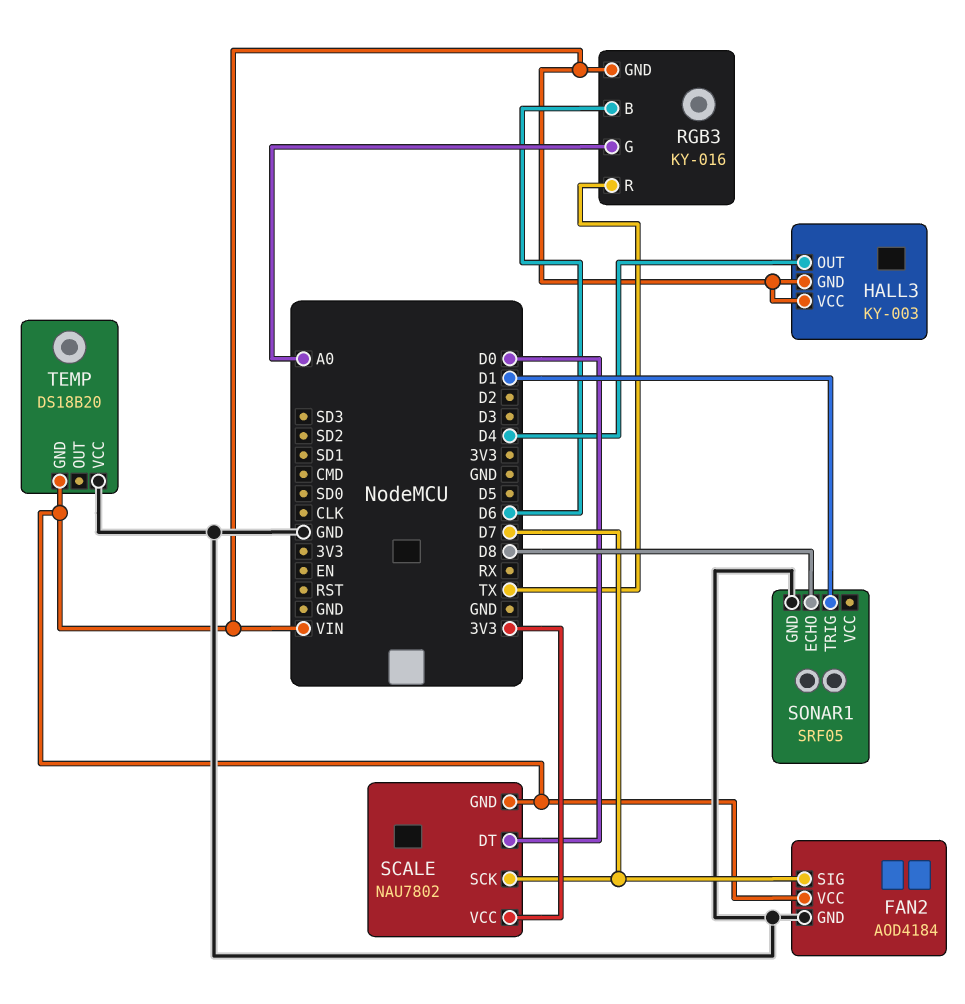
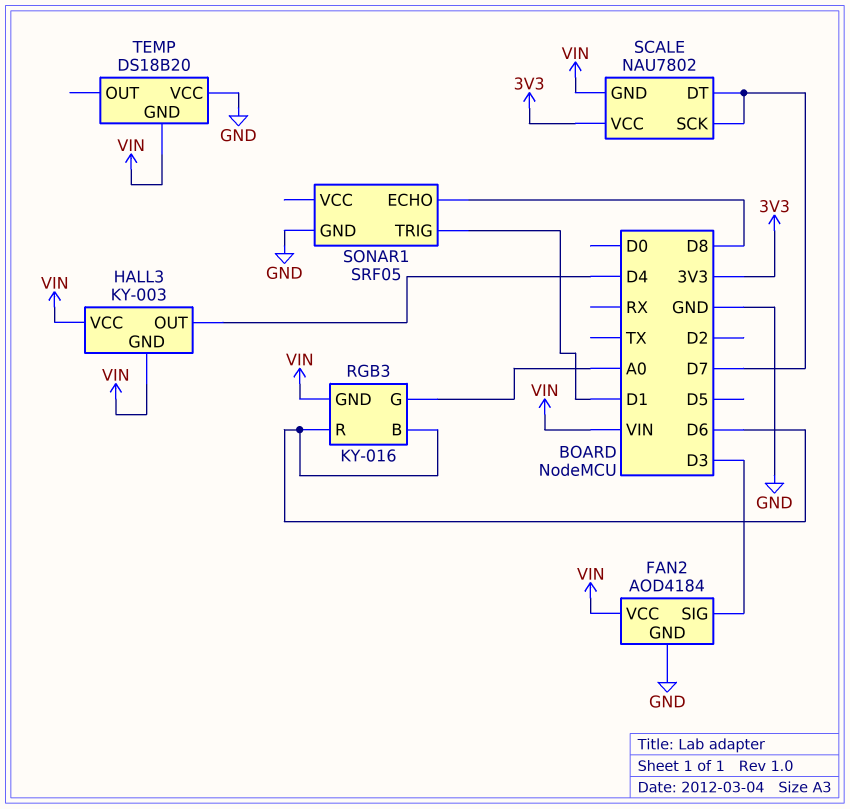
FAN2 pin SIG: D7 -> D3
RGB3 pin R: TX -> D6
SCALE pin DT: D0 -> D7

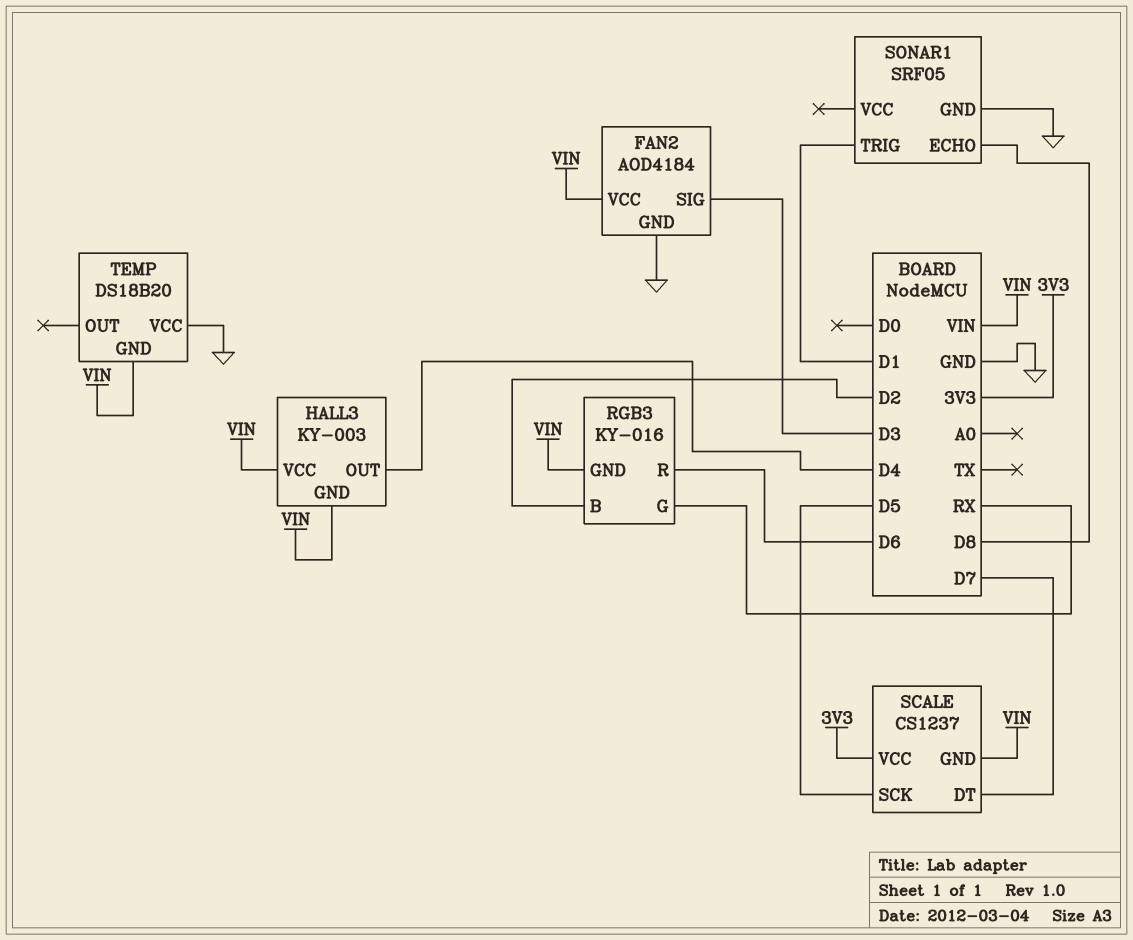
RGB3 pin B: D6 -> D2
RGB3 pin G: A0 -> RX
SCALE: NAU7802 -> CS1237
SCALE pin SCK: D7 -> D5

